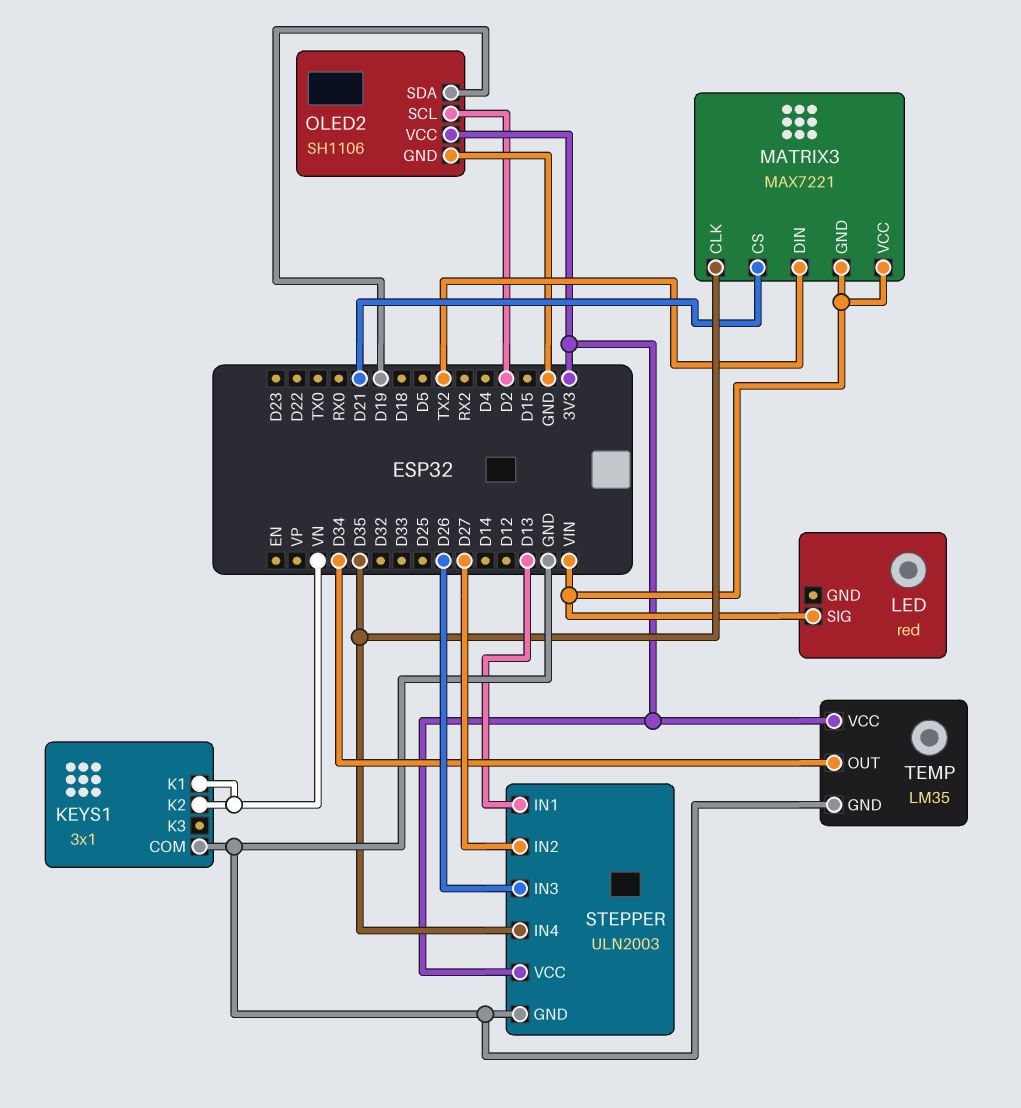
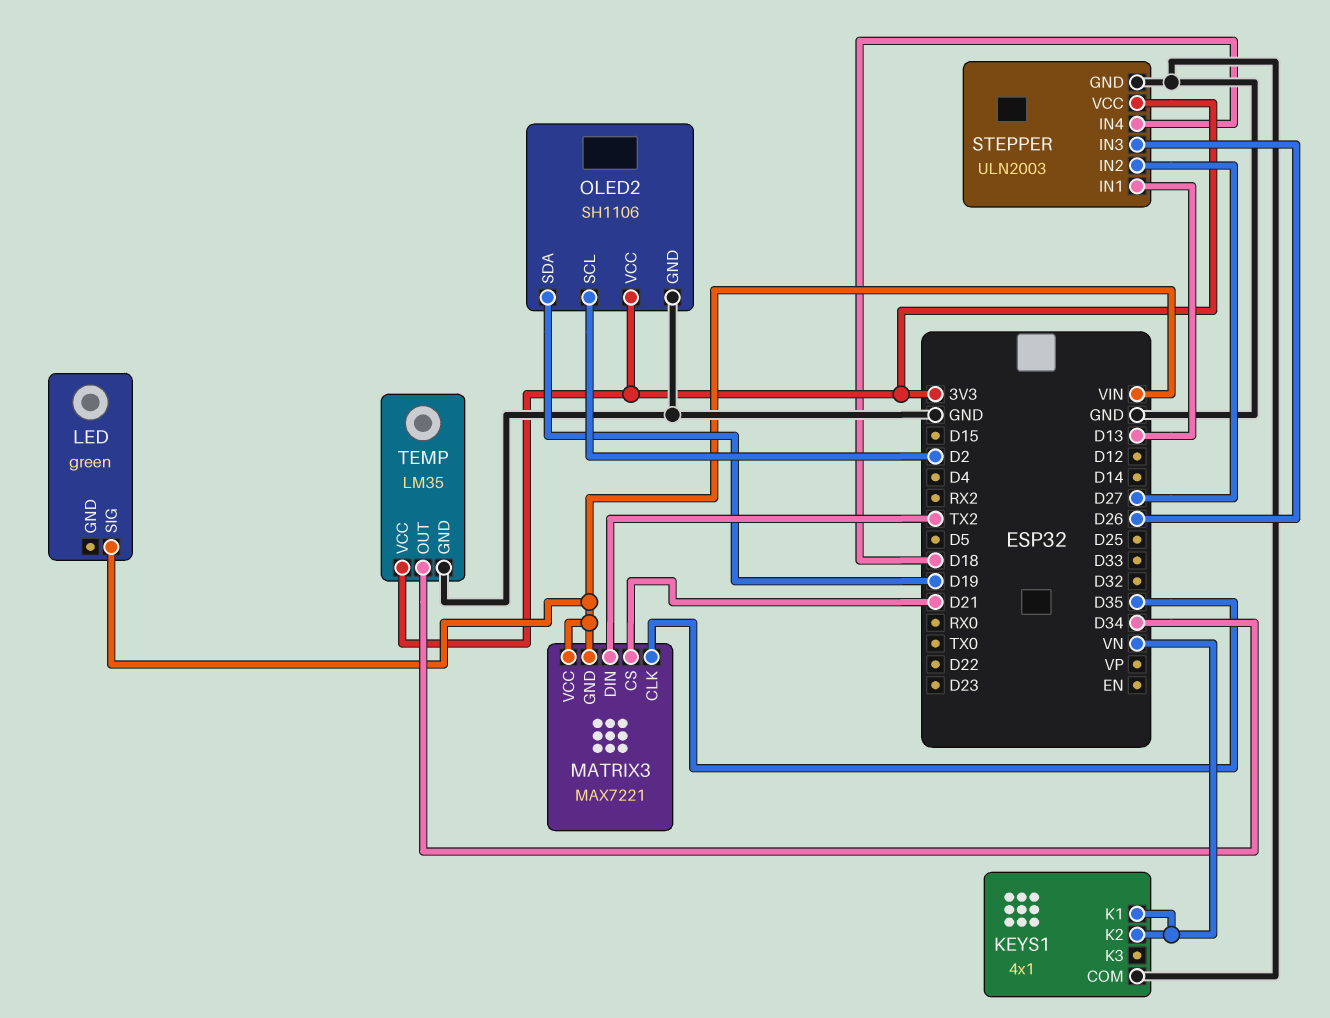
KEYS1: 3x1 -> 4x1
LED: red -> green
STEPPER pin IN4: D35 -> D18

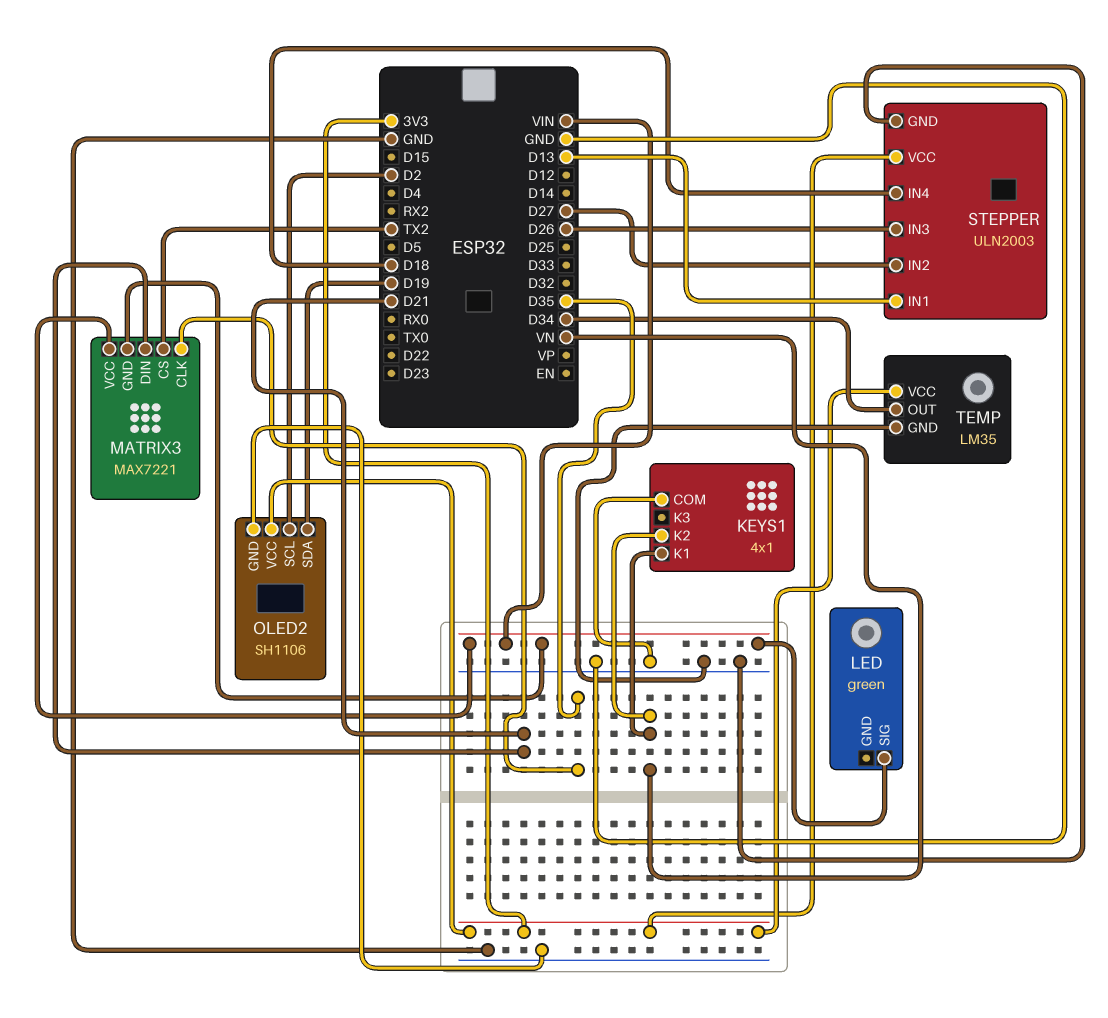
MATRIX3 pin CS: D21 -> TX2
MATRIX3 pin DIN: TX2 -> D21

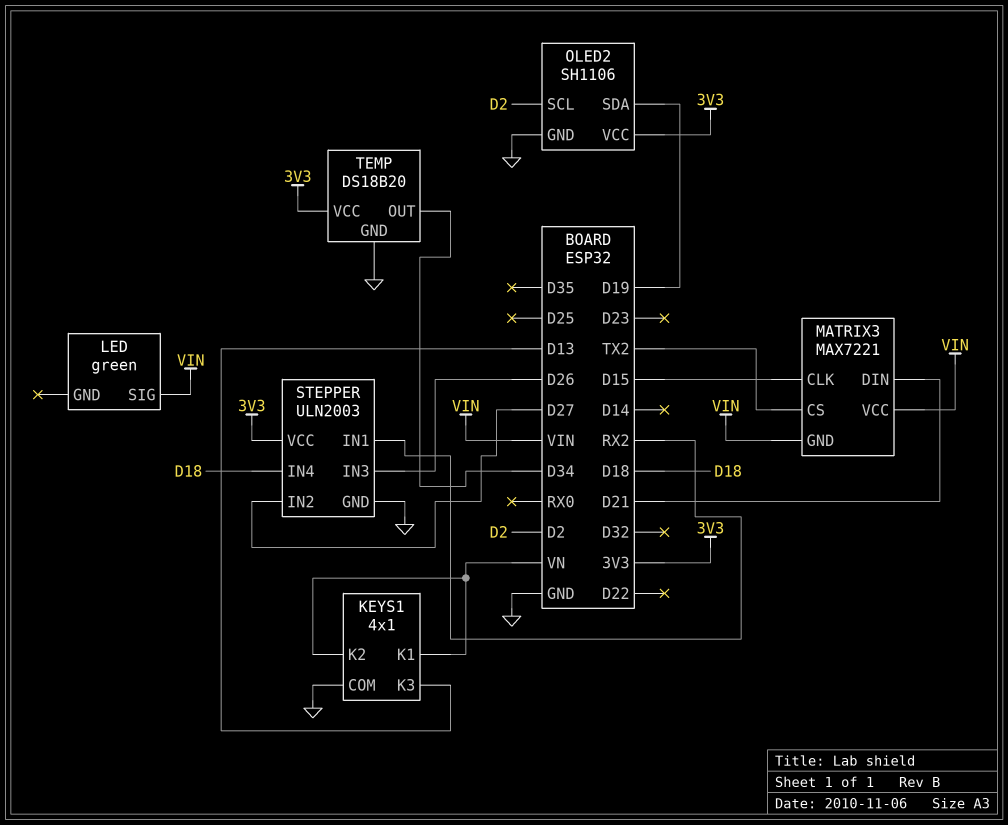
KEYS1 pin K3: none -> D13
MATRIX3 pin CLK: D35 -> D15
STEPPER pin IN1: D13 -> RX2
TEMP: LM35 -> DS18B20

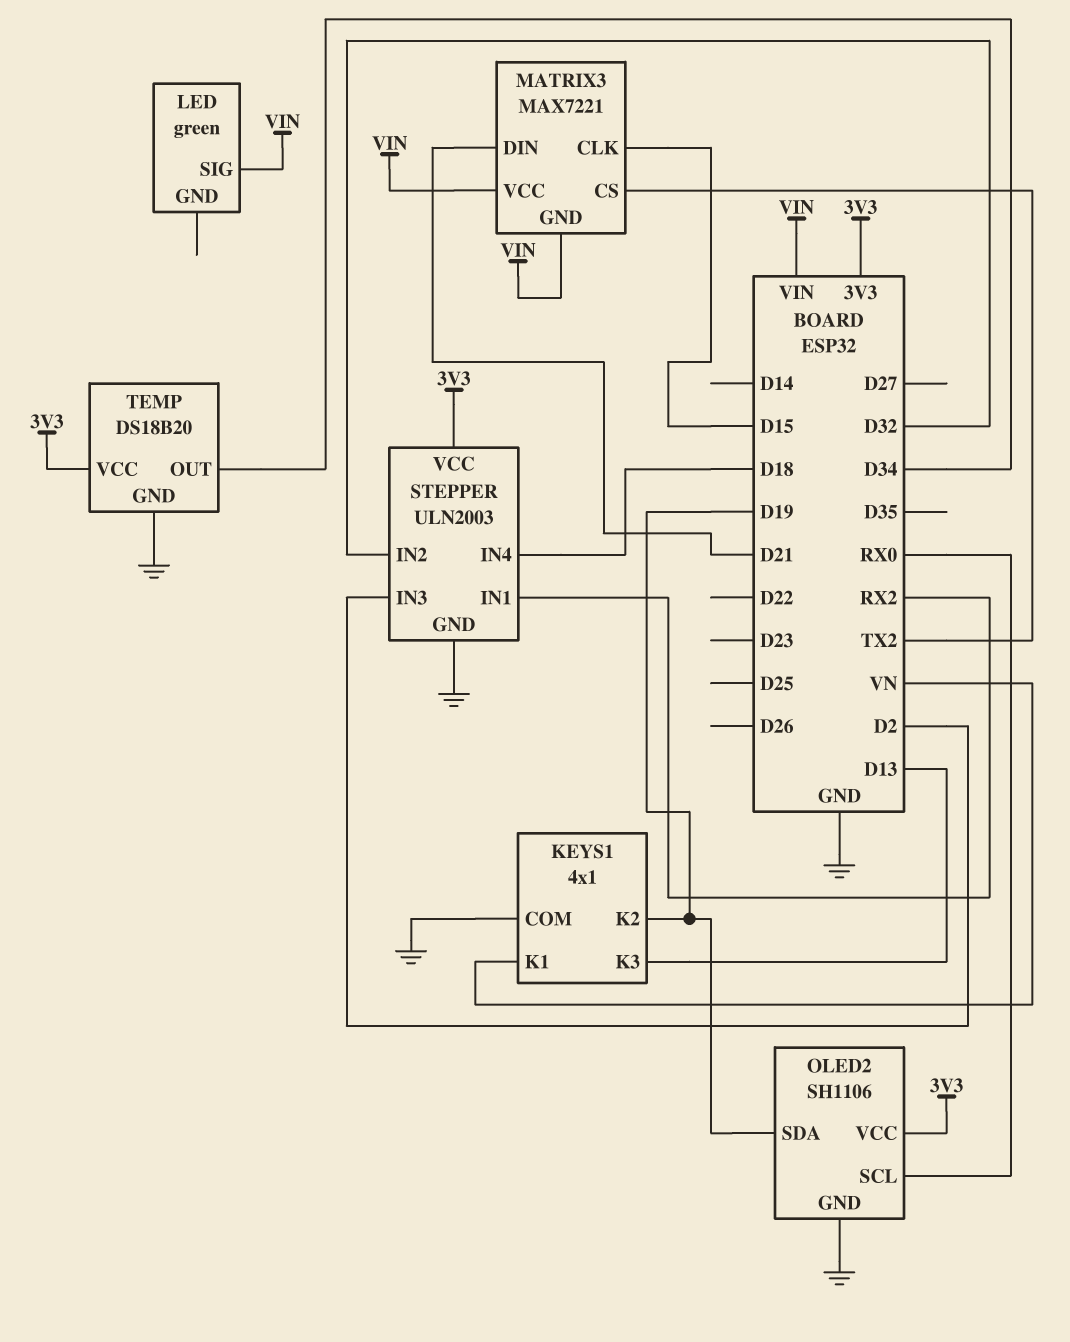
KEYS1 pin K2: VN -> D19
OLED2 pin SCL: D2 -> RX0
STEPPER pin IN2: D27 -> D32
STEPPER pin IN3: D26 -> D2

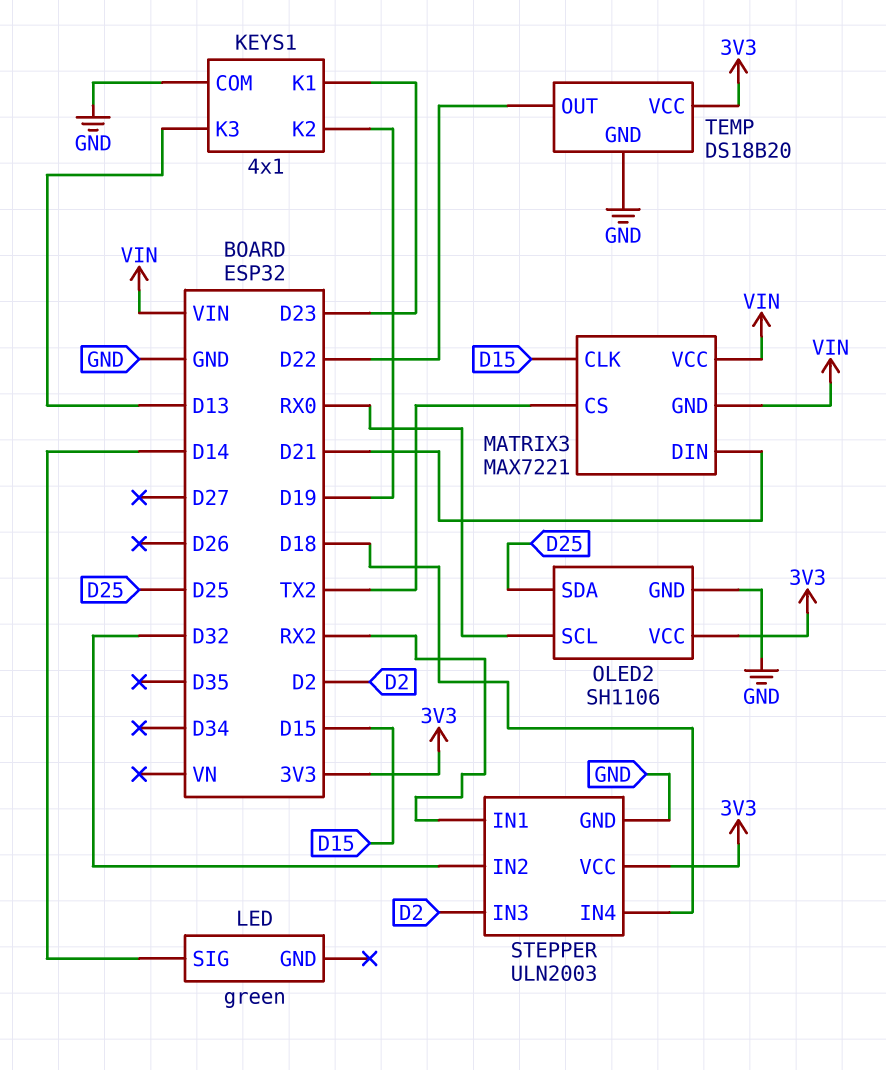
KEYS1 pin K1: VN -> D23
LED pin SIG: VIN -> D14
OLED2 pin SDA: D19 -> D25
TEMP pin OUT: D34 -> D22

